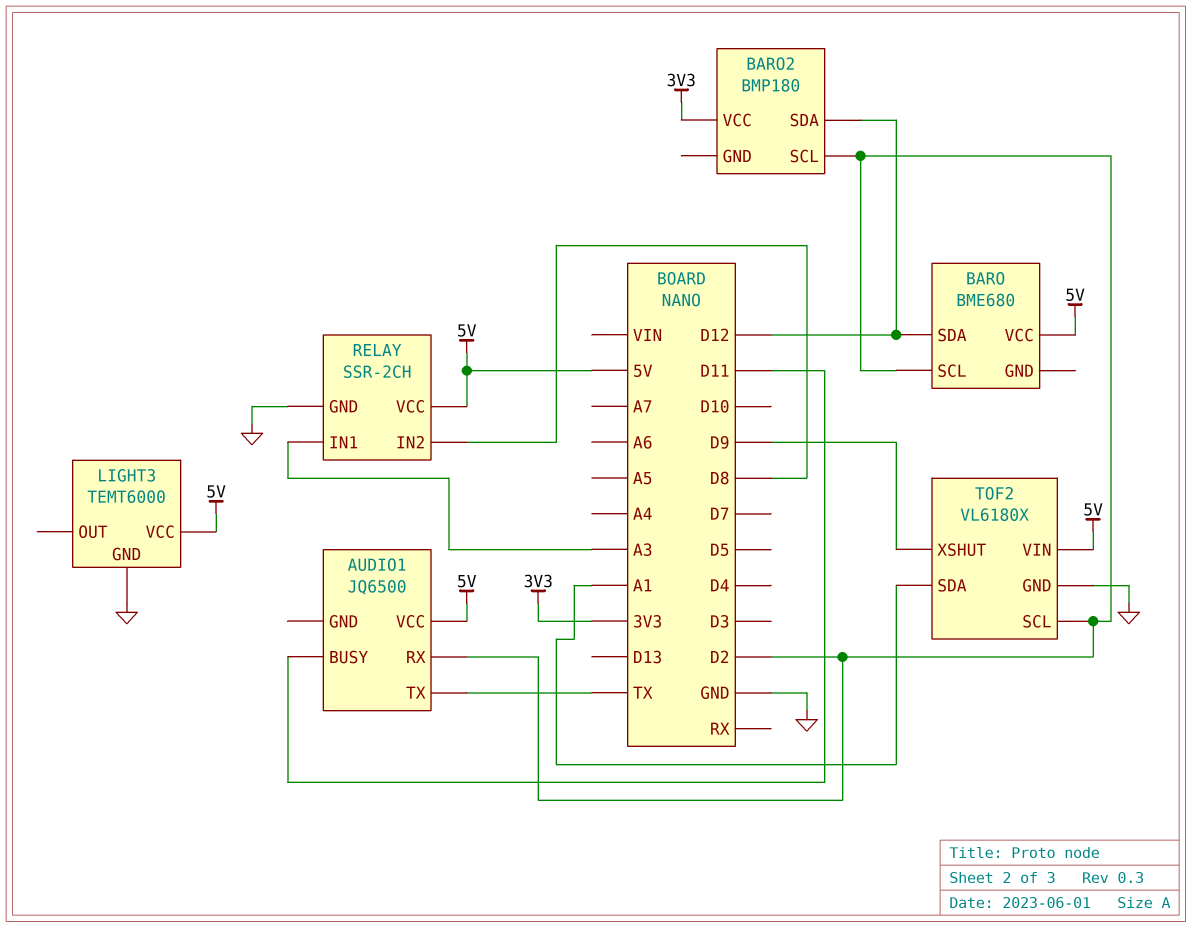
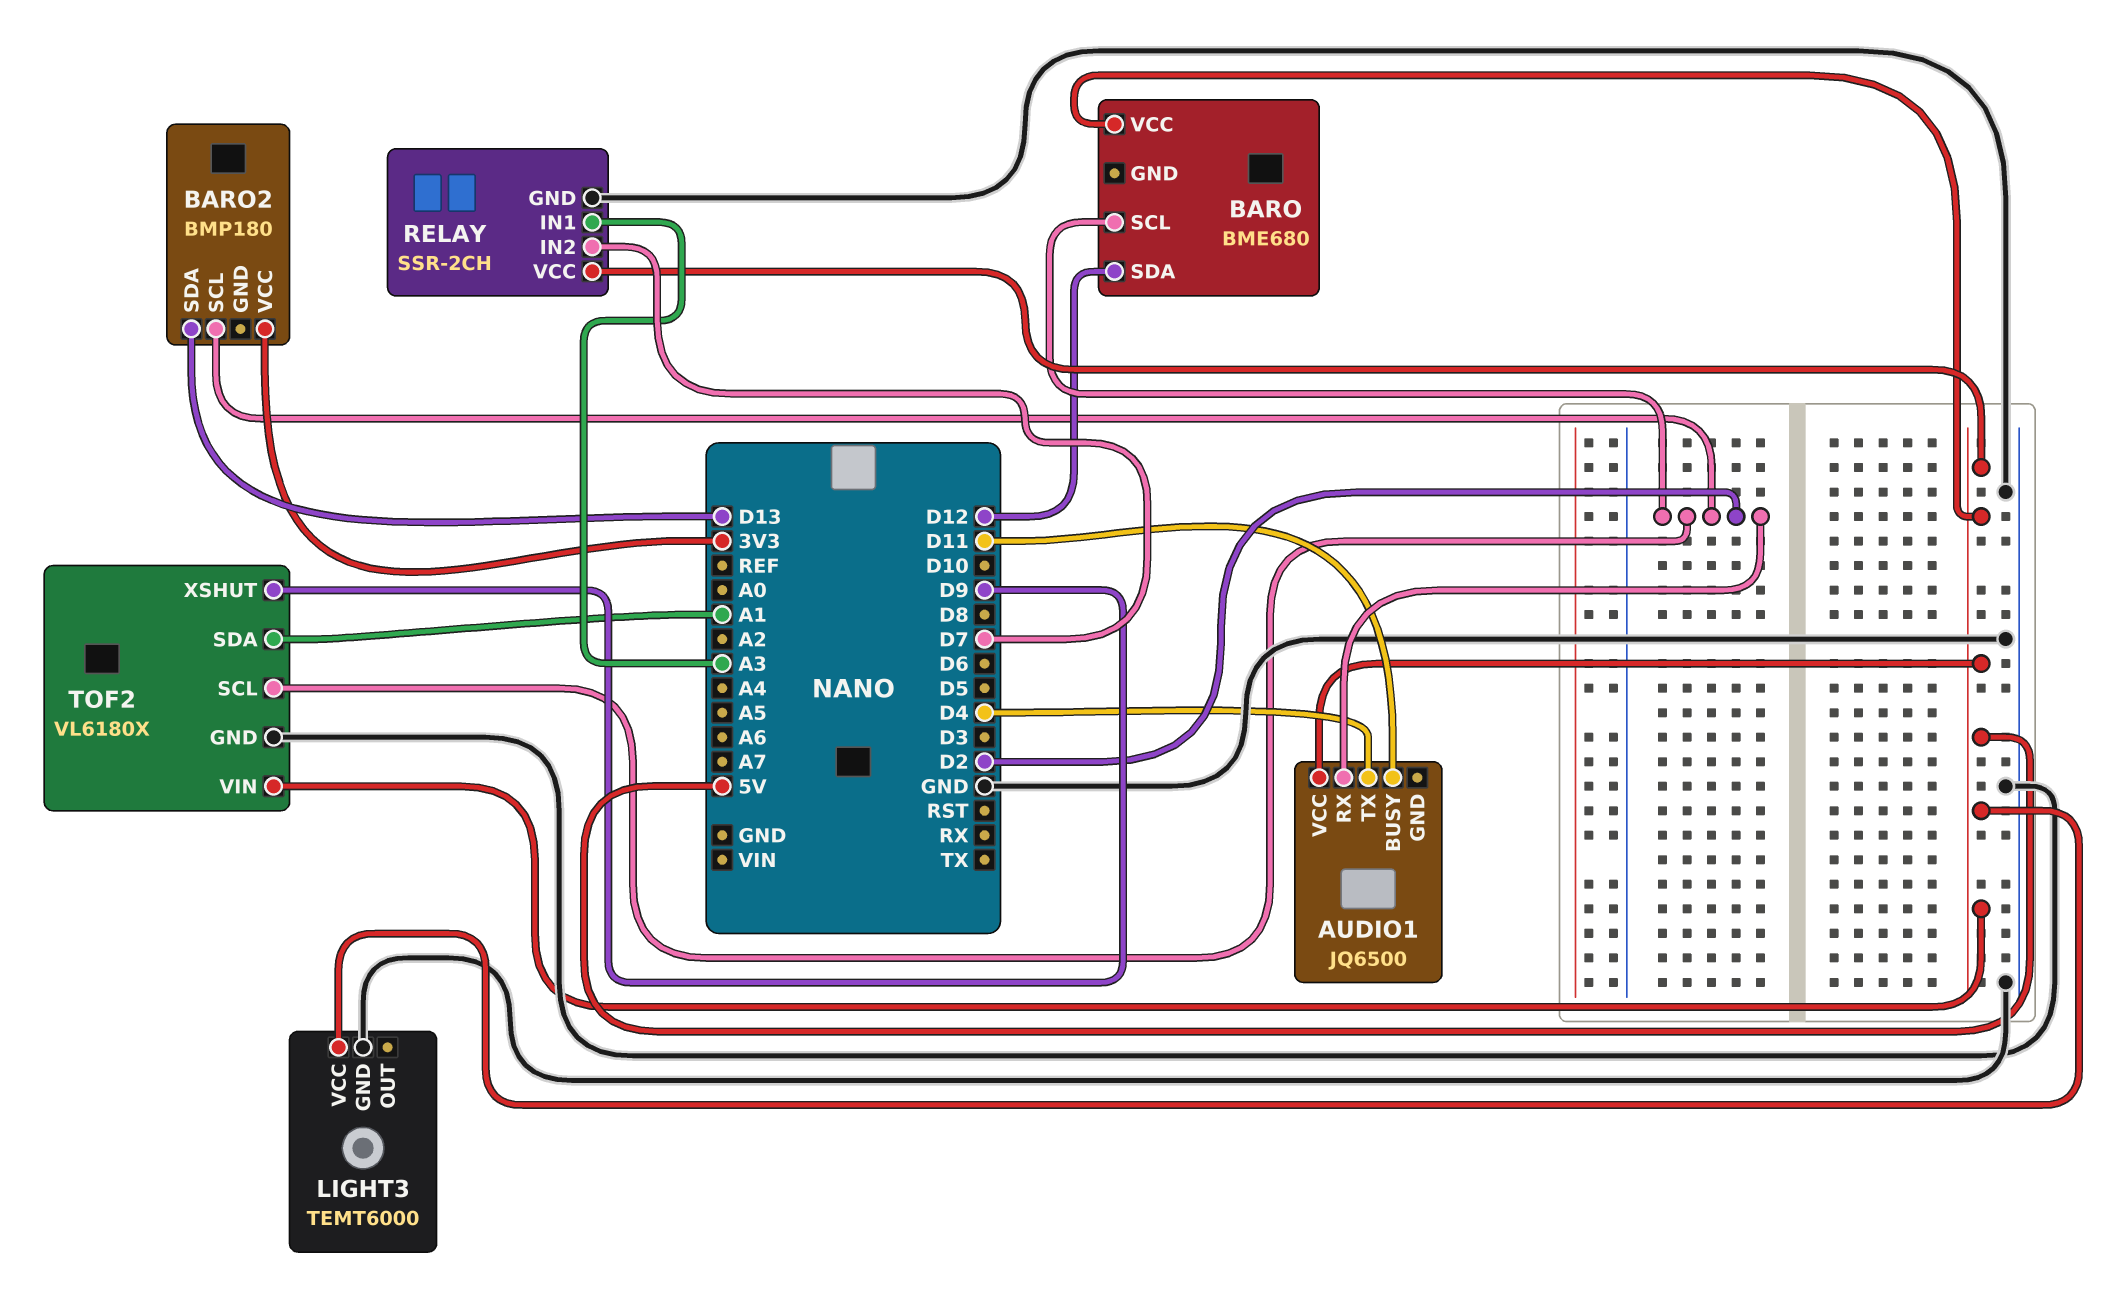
AUDIO1 pin TX: TX -> D4
BARO2 pin SDA: D12 -> D13
RELAY pin IN2: D8 -> D7

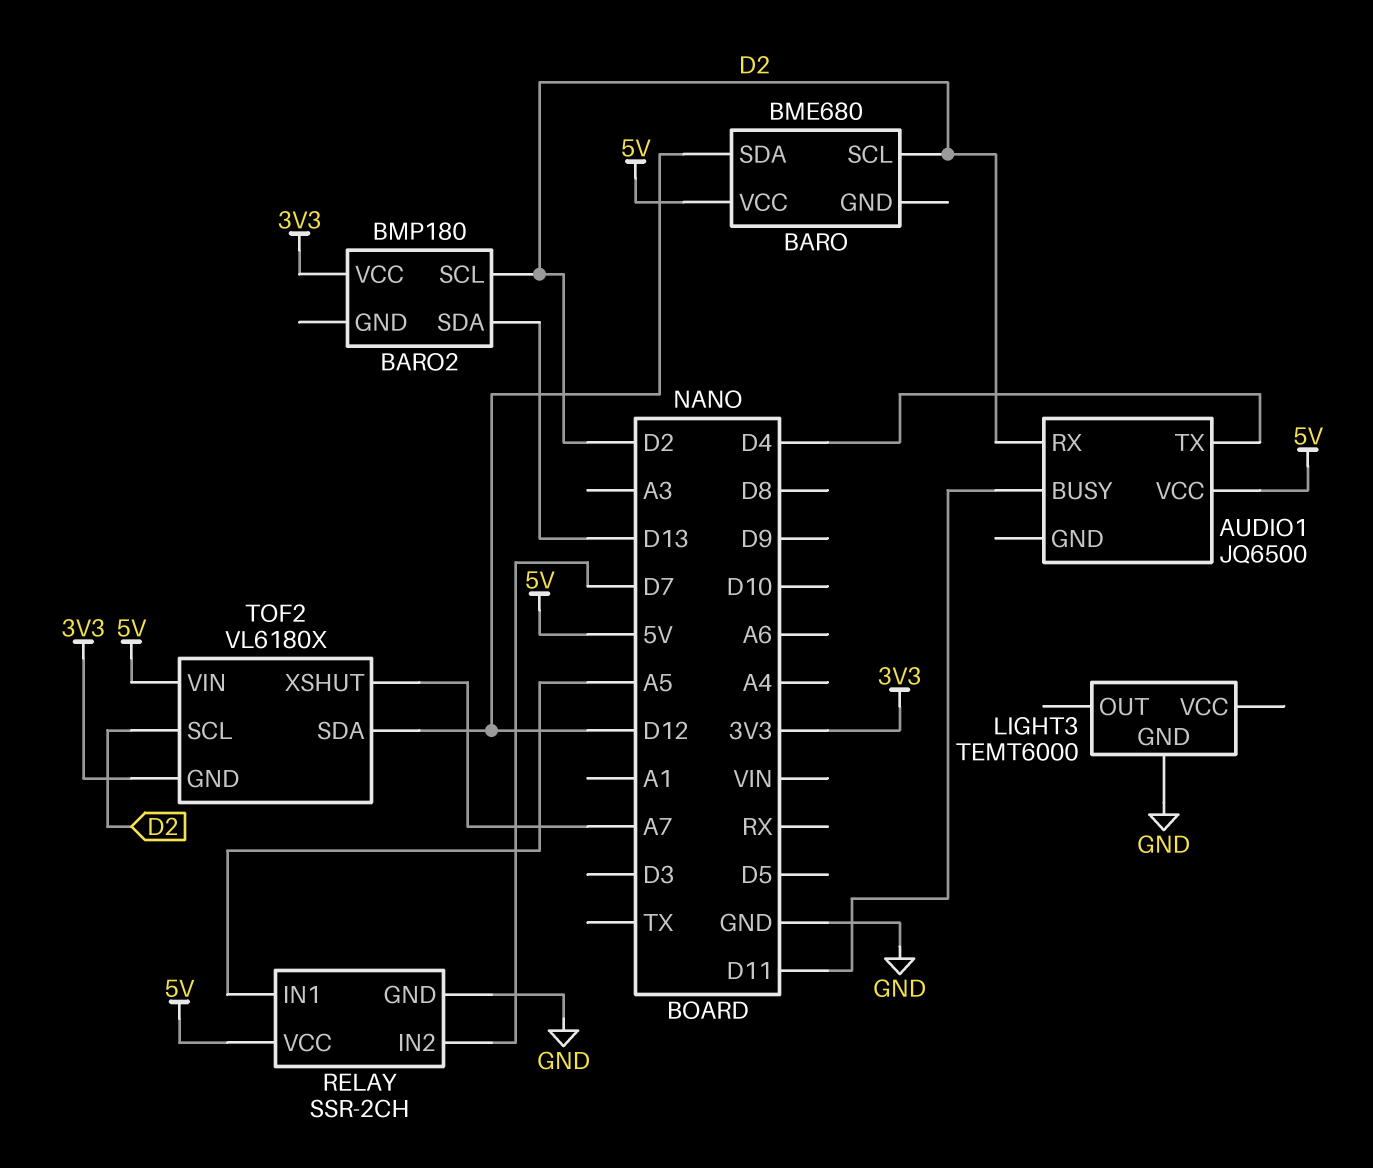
LIGHT3 pin VCC: 5V -> none
RELAY pin IN1: A3 -> A5
TOF2 pin GND: GND -> 3V3
TOF2 pin SDA: A1 -> D12
TOF2 pin XSHUT: D9 -> A7

